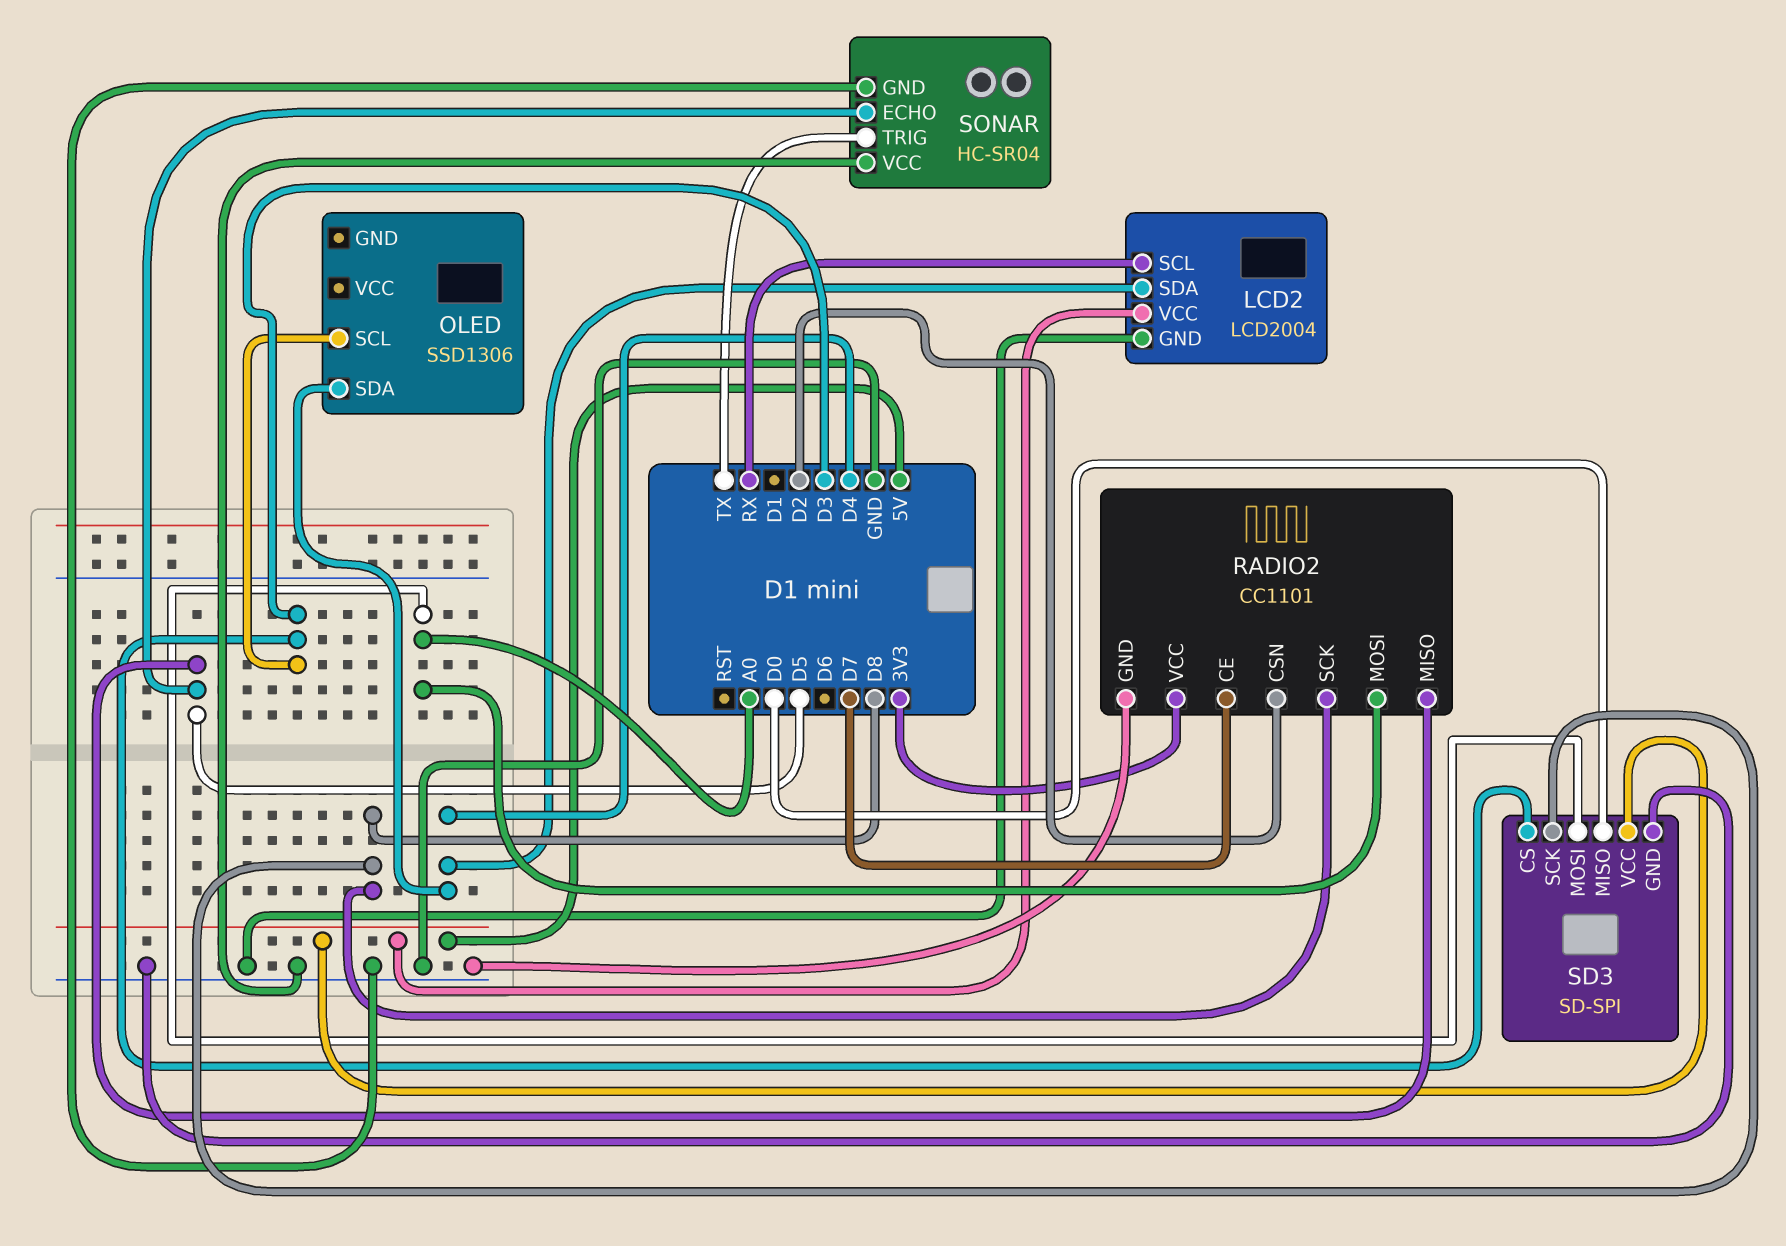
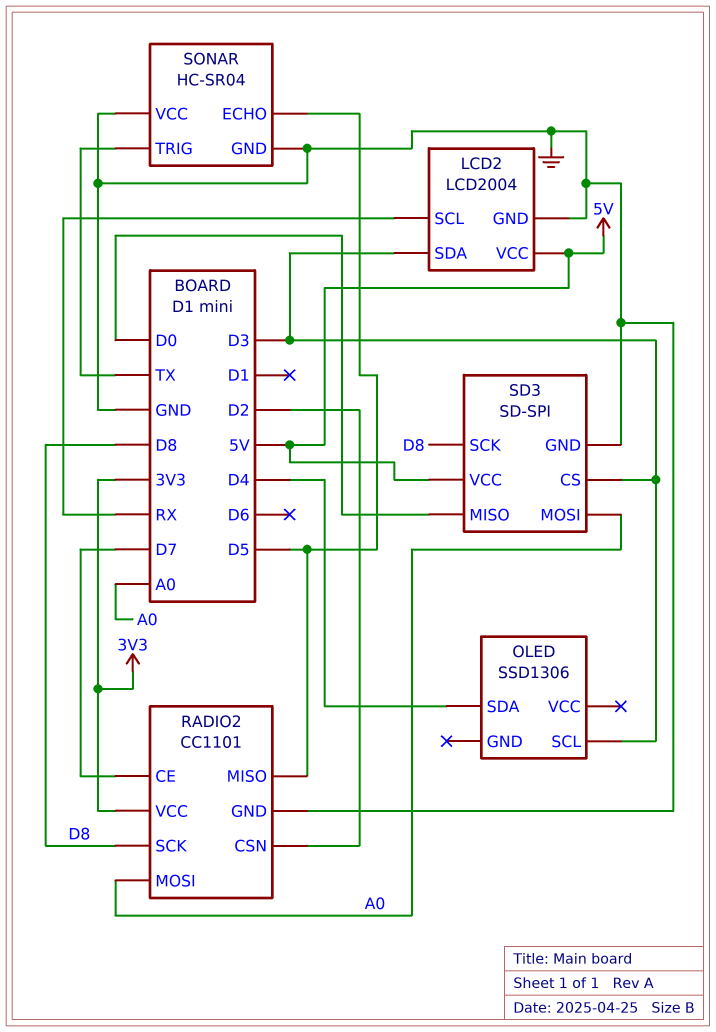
LCD2 pin SDA: D4 -> D3

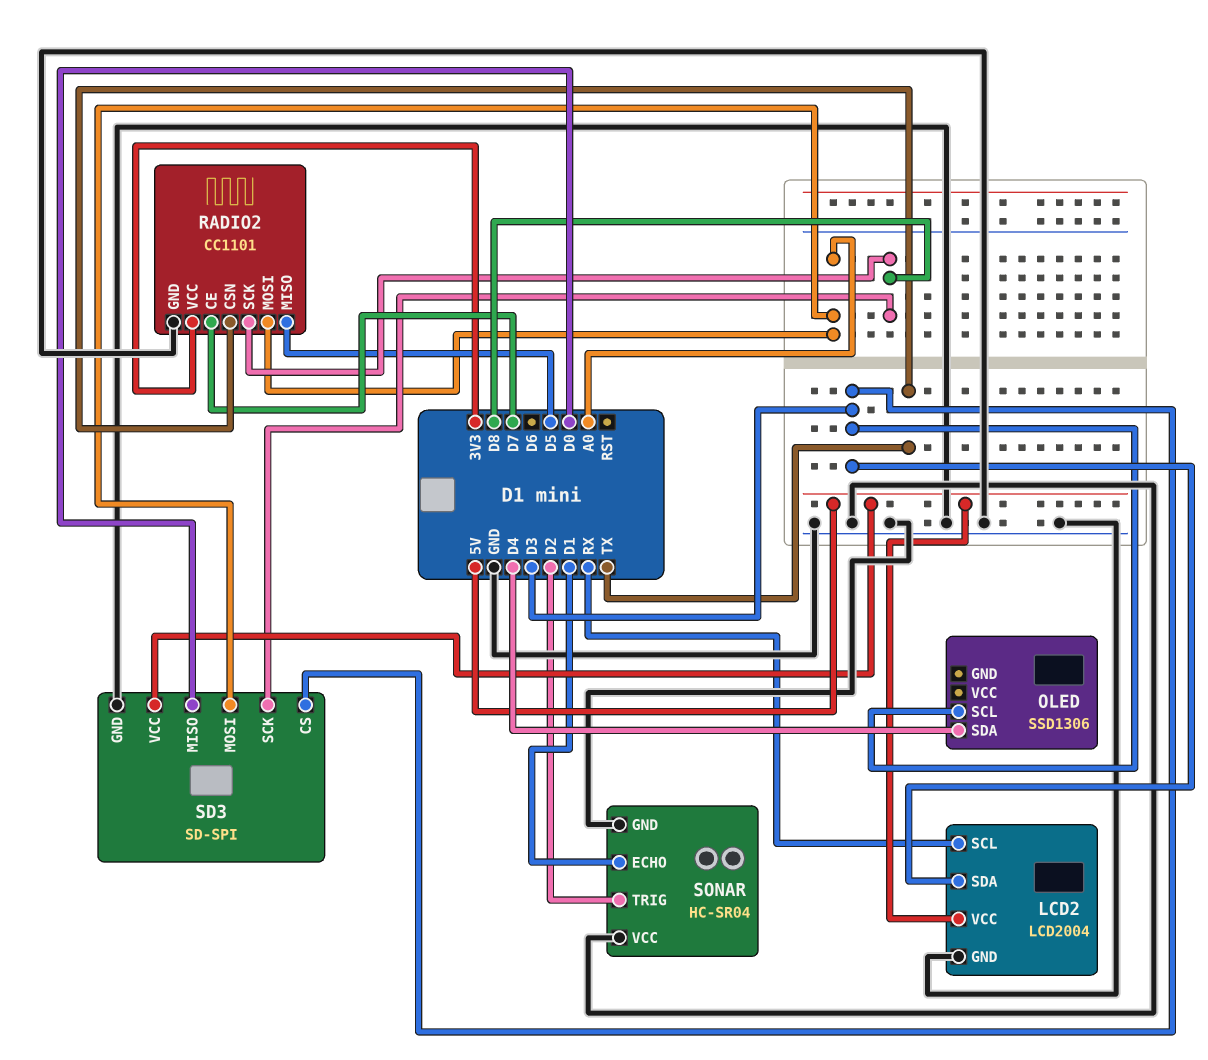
RADIO2 pin CSN: D2 -> TX
SONAR pin ECHO: D5 -> D1
SONAR pin TRIG: TX -> D2

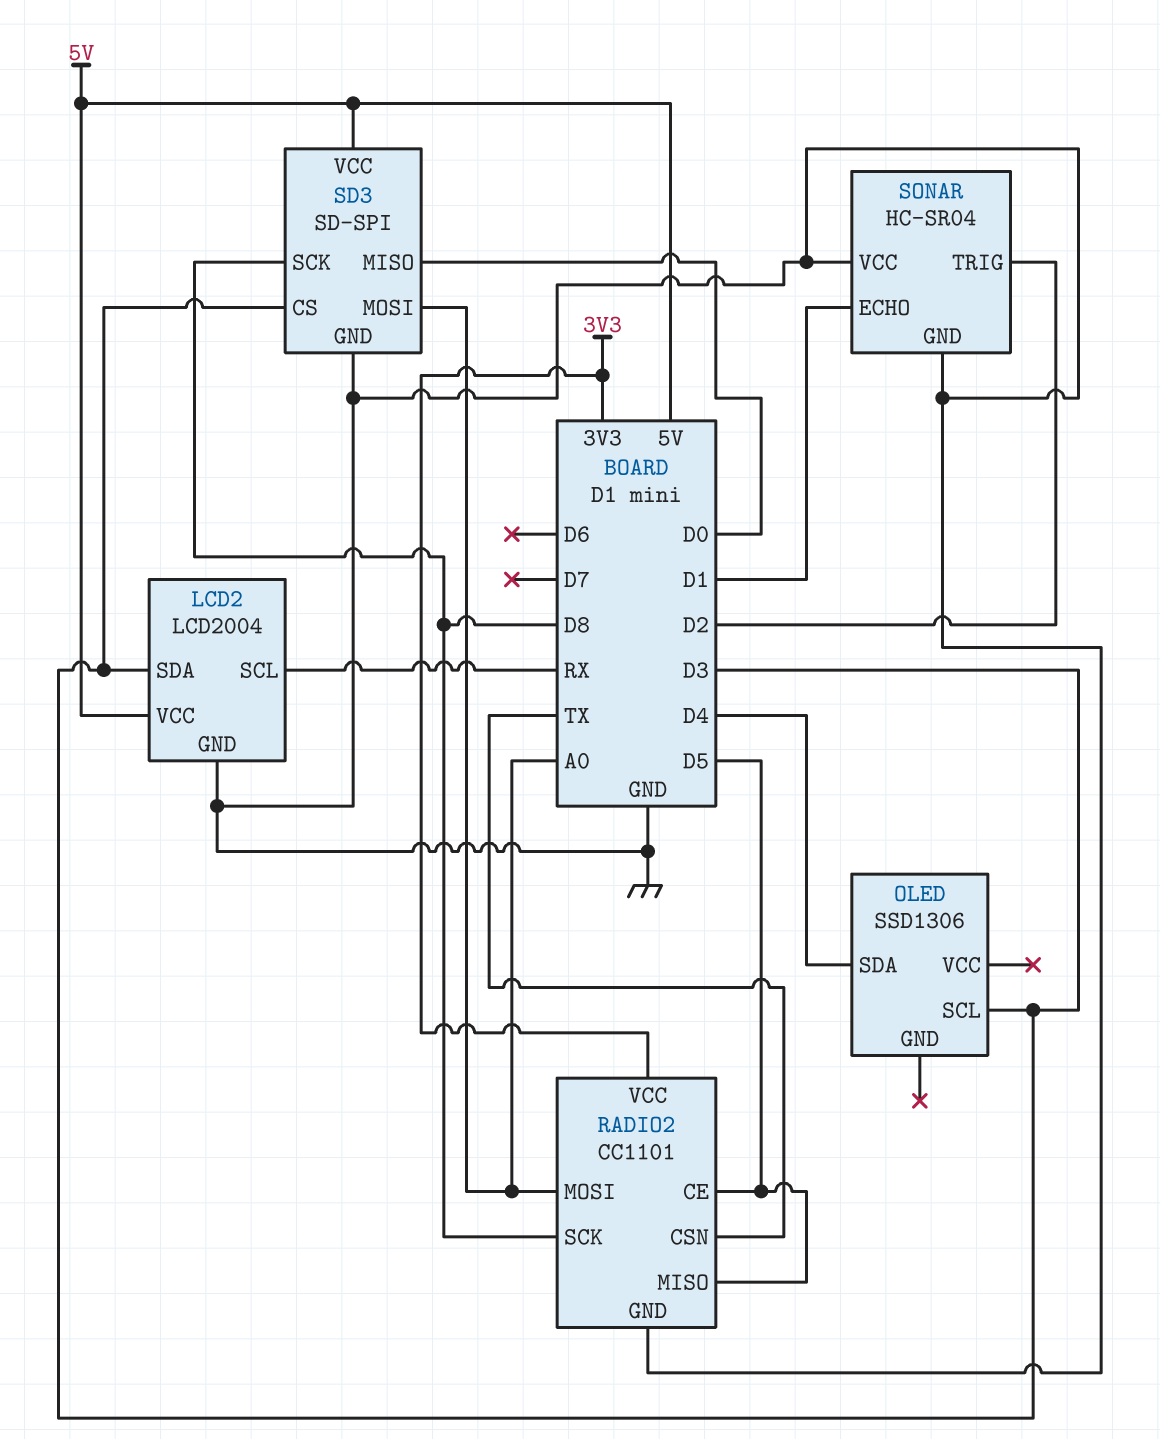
RADIO2 pin CE: D7 -> D5

